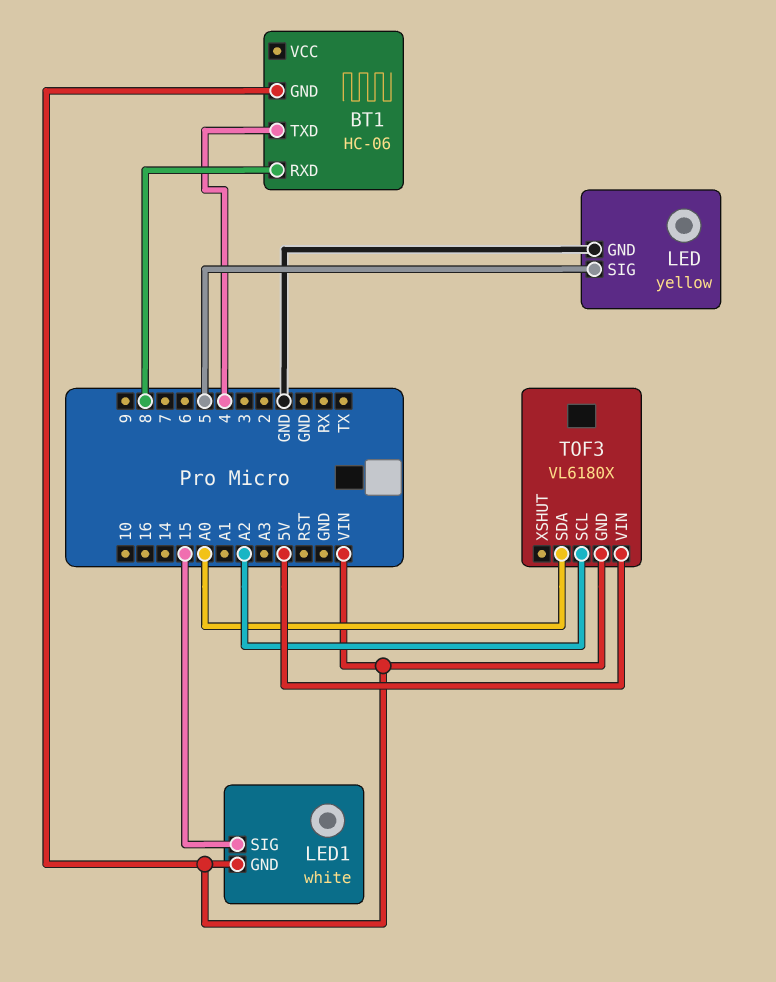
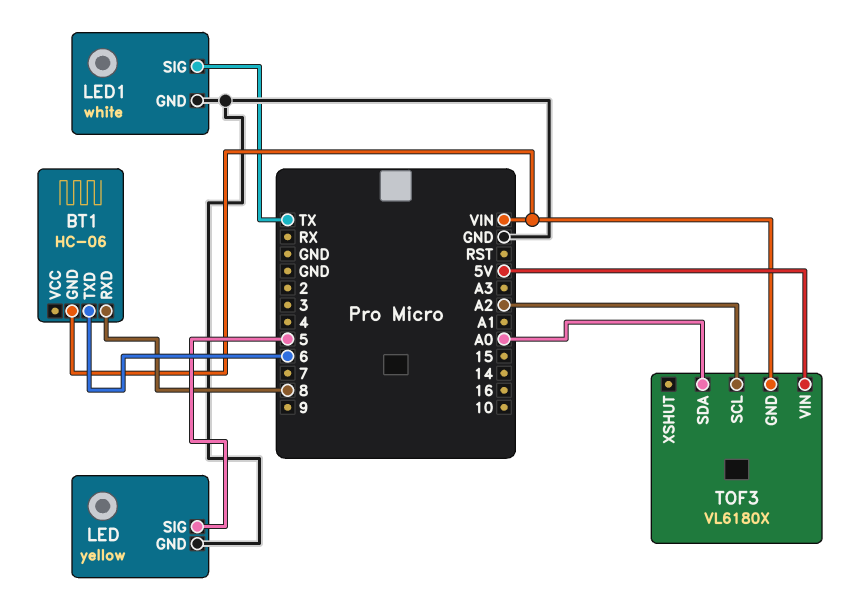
BT1 pin TXD: 4 -> 6
LED1 pin GND: VIN -> GND
LED1 pin SIG: 15 -> TX

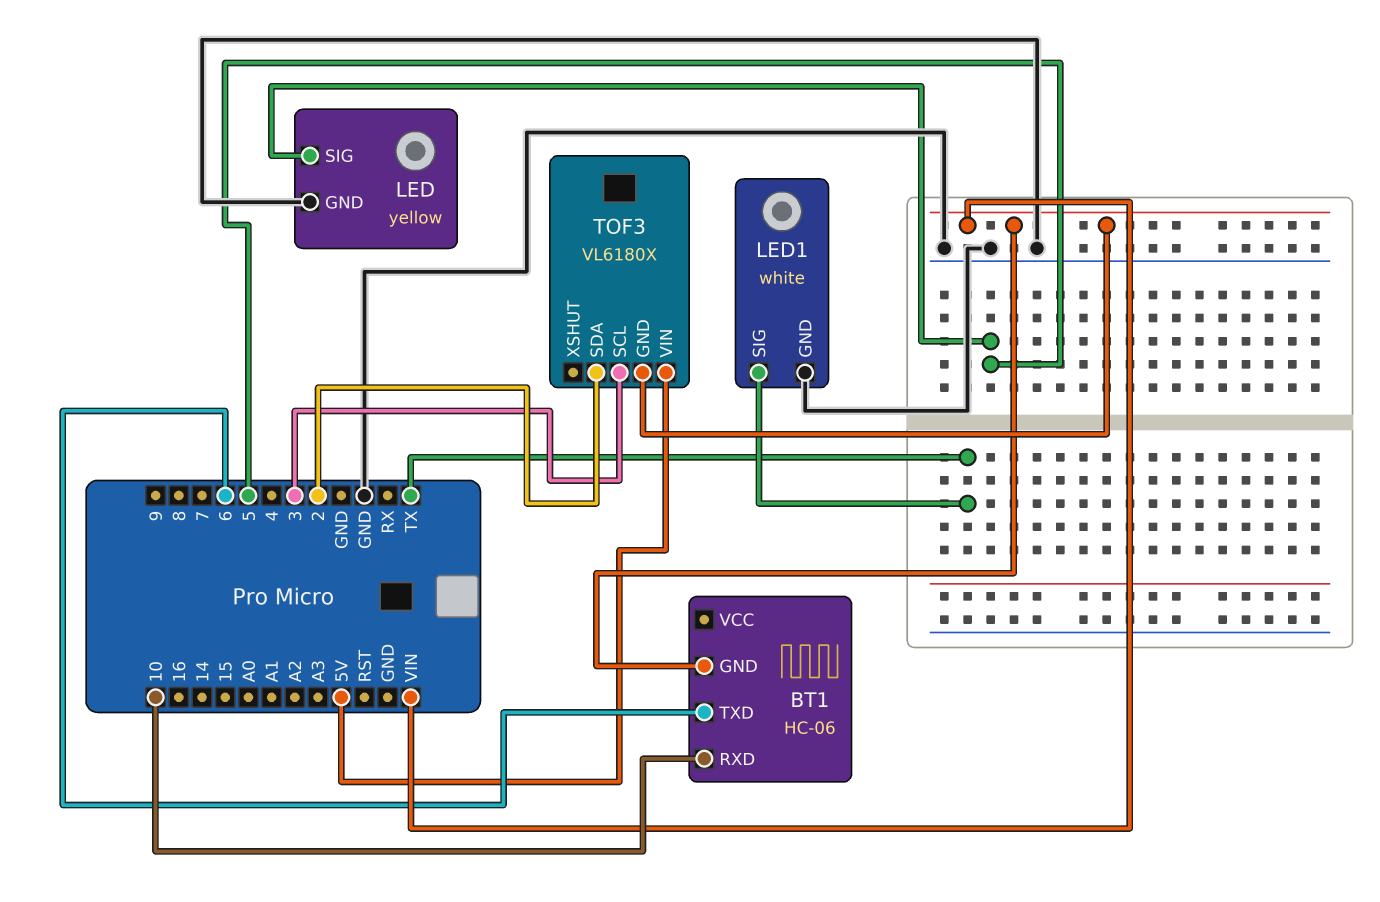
BT1 pin RXD: 8 -> 10
TOF3 pin SCL: A2 -> 3
TOF3 pin SDA: A0 -> 2

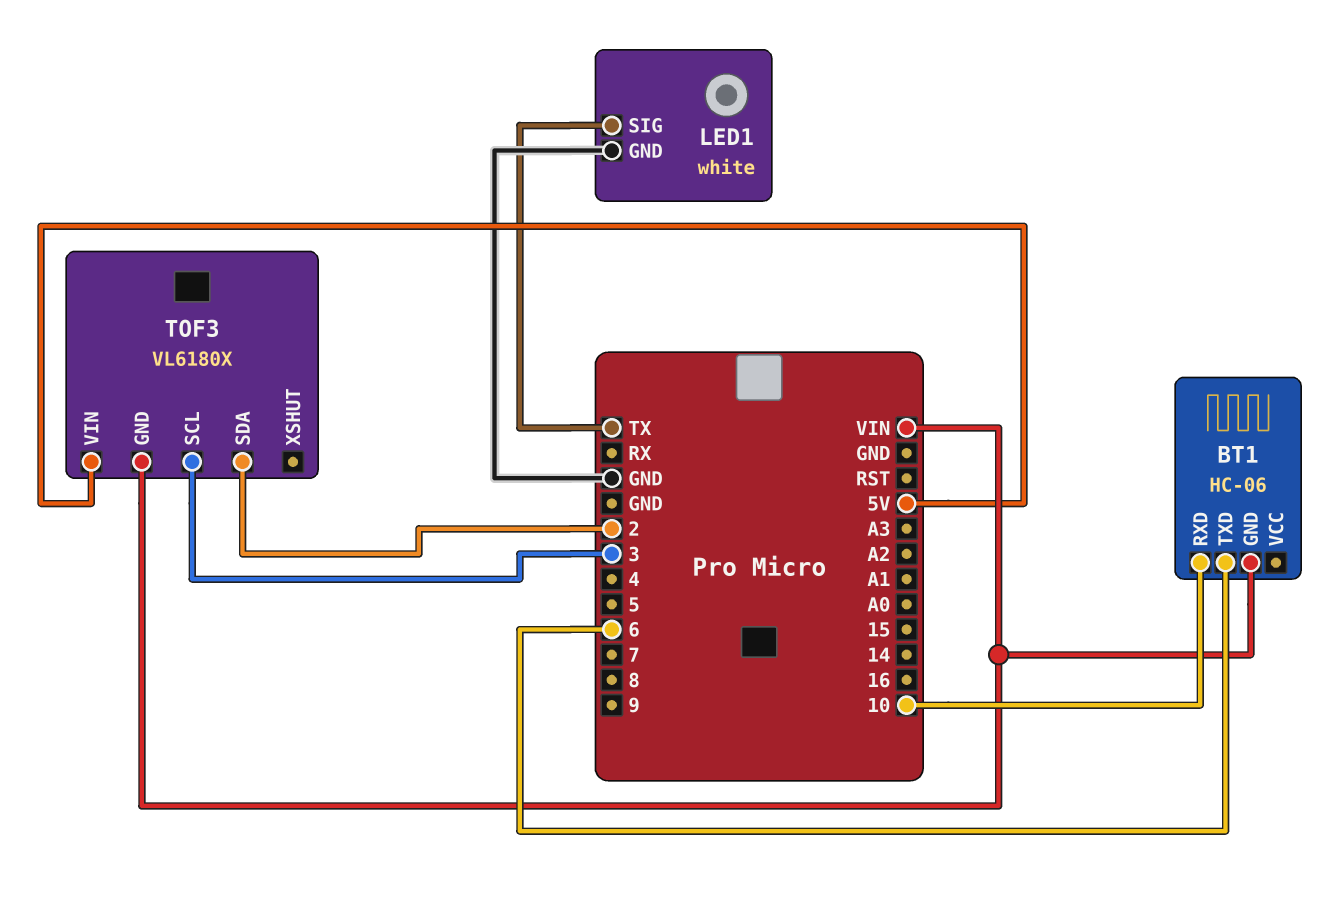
LED: yellow -> none
LED pin GND: GND -> none
LED pin SIG: 5 -> none

